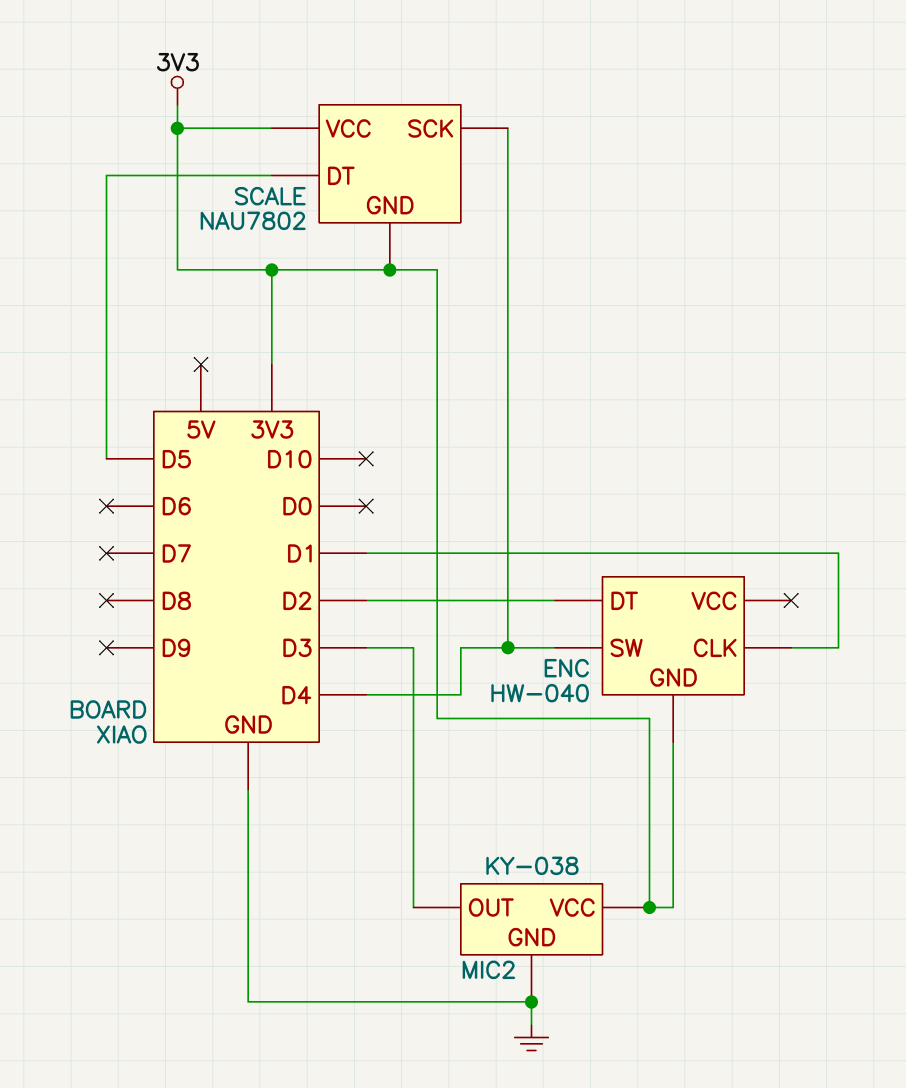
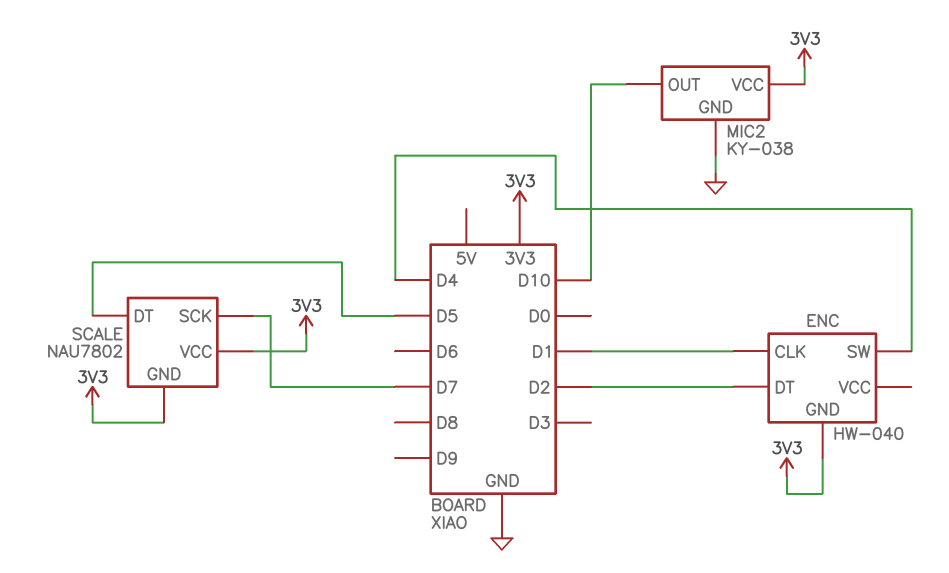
MIC2 pin OUT: D3 -> D10
SCALE pin SCK: D4 -> D7

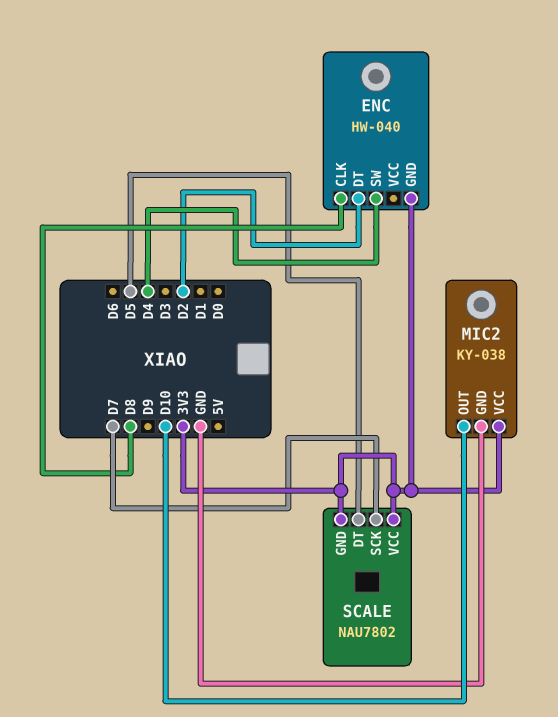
ENC pin CLK: D1 -> D8

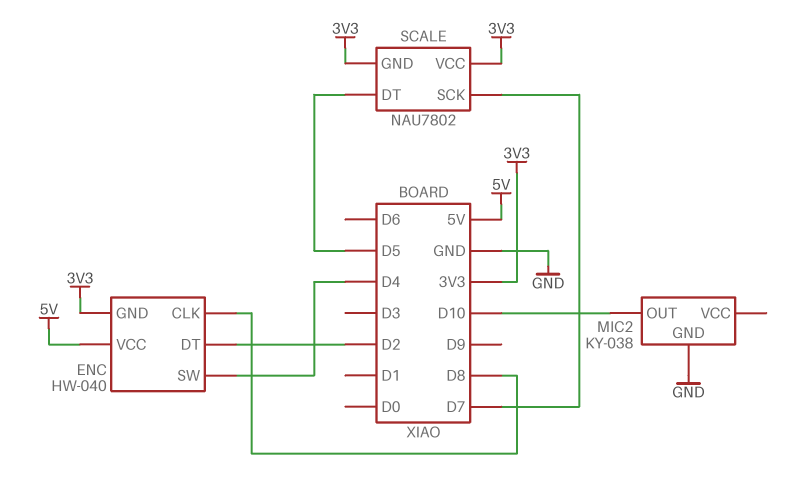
ENC pin VCC: none -> 5V
MIC2 pin VCC: 3V3 -> none

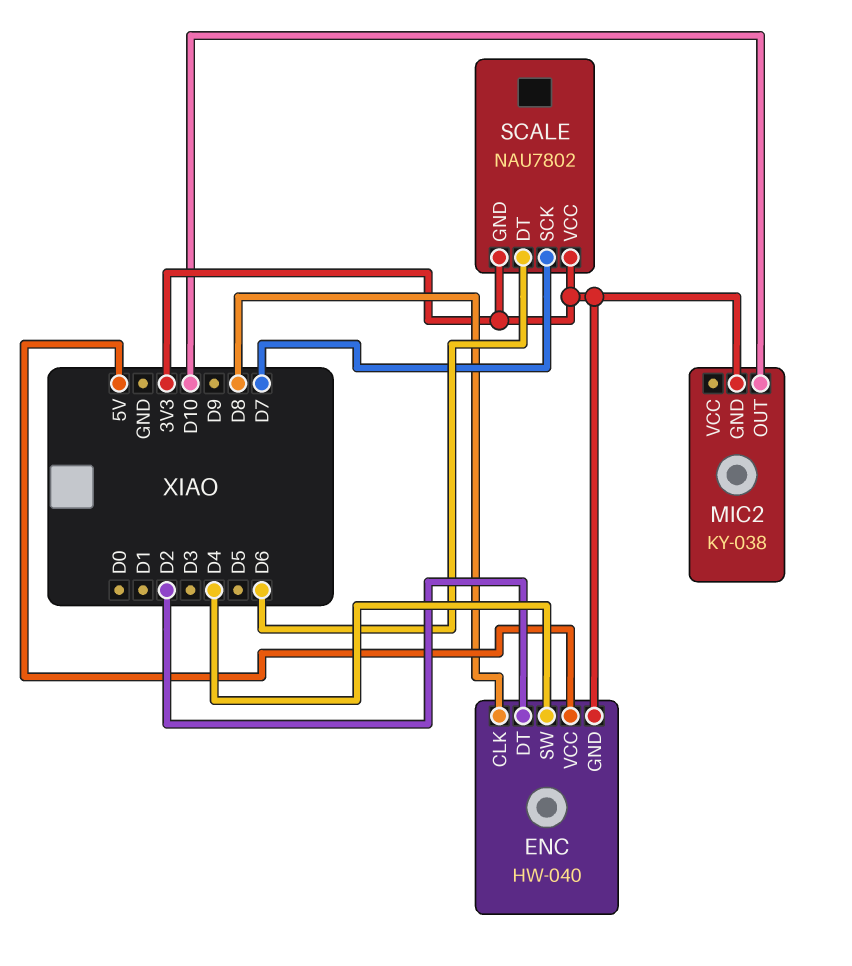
MIC2 pin GND: GND -> 3V3
SCALE pin DT: D5 -> D6

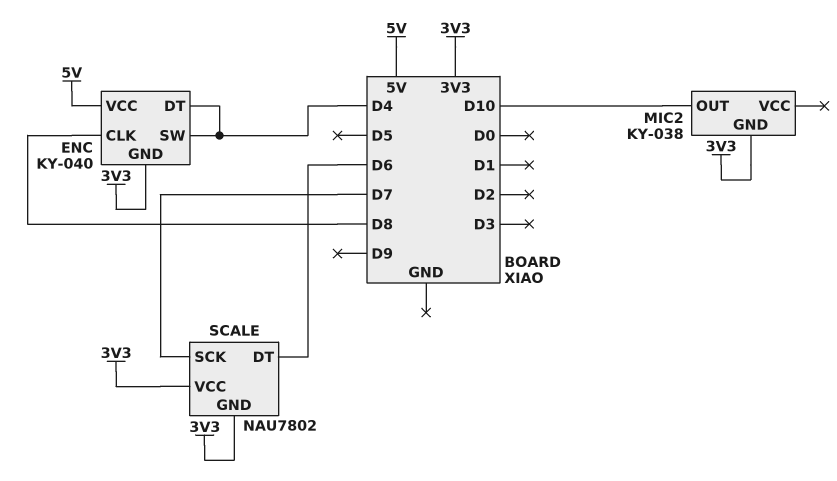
ENC: HW-040 -> KY-040
ENC pin DT: D2 -> D4

